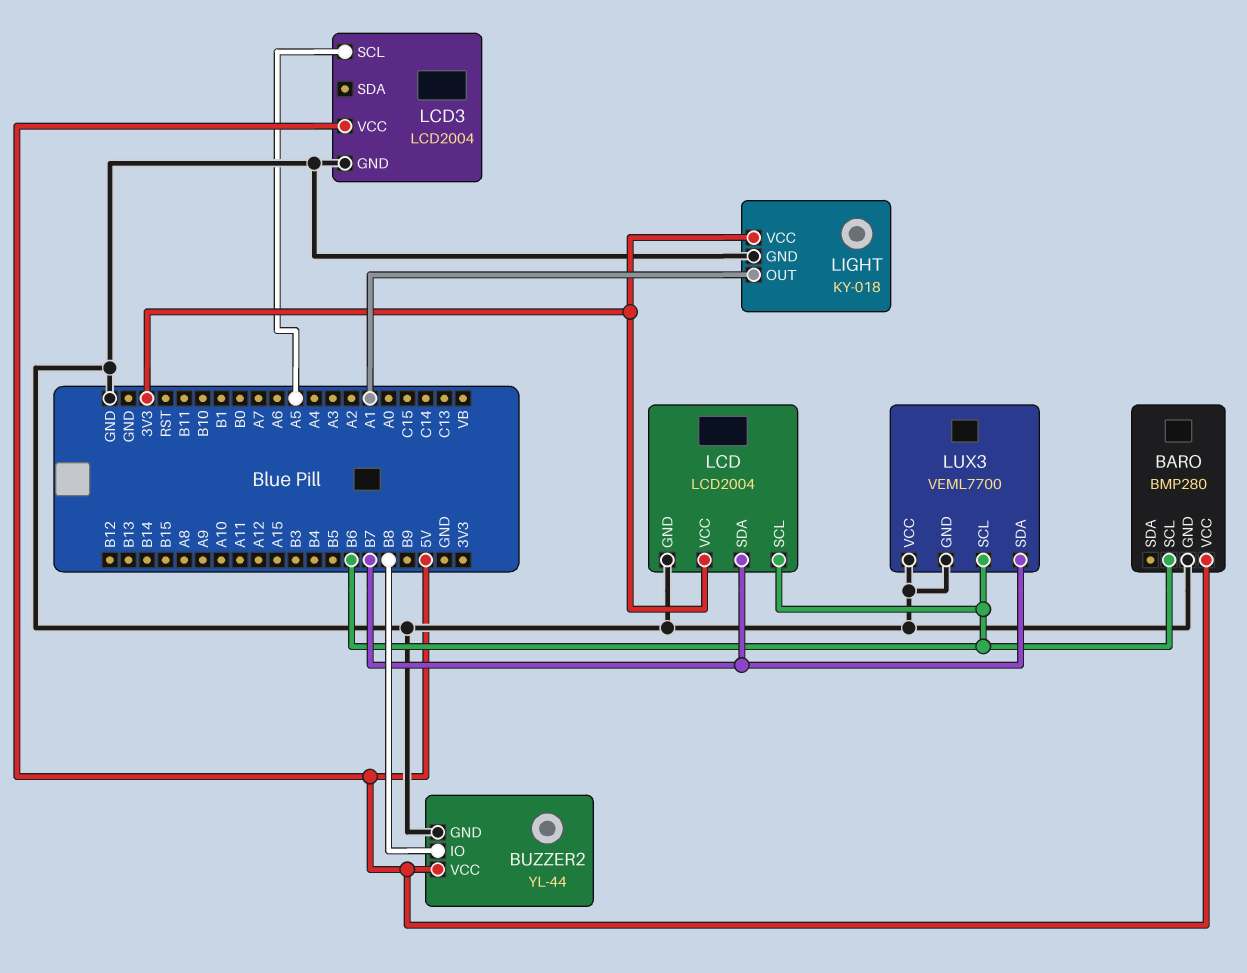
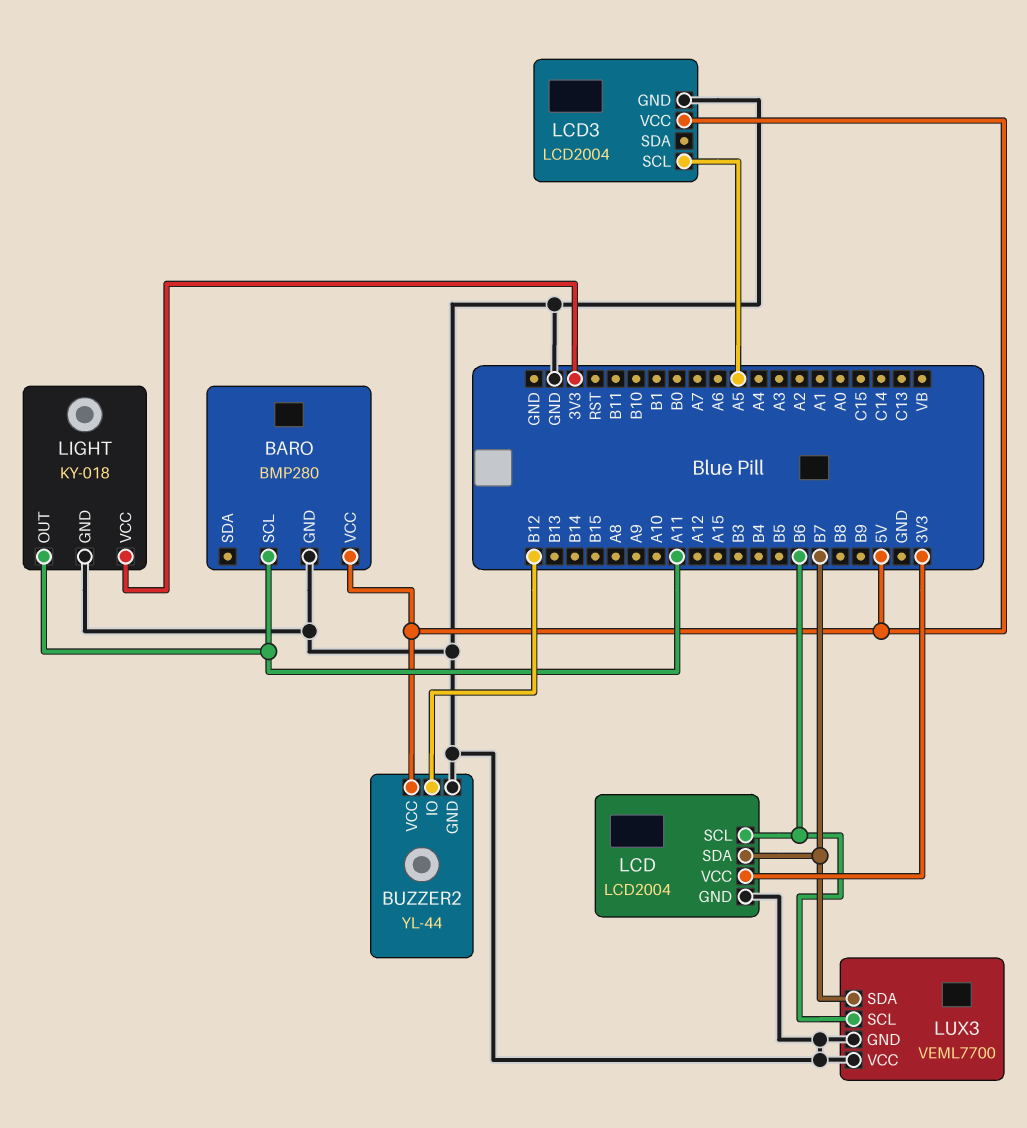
BARO pin SCL: B6 -> A11
BUZZER2 pin IO: B8 -> B12
LIGHT pin OUT: A1 -> A11

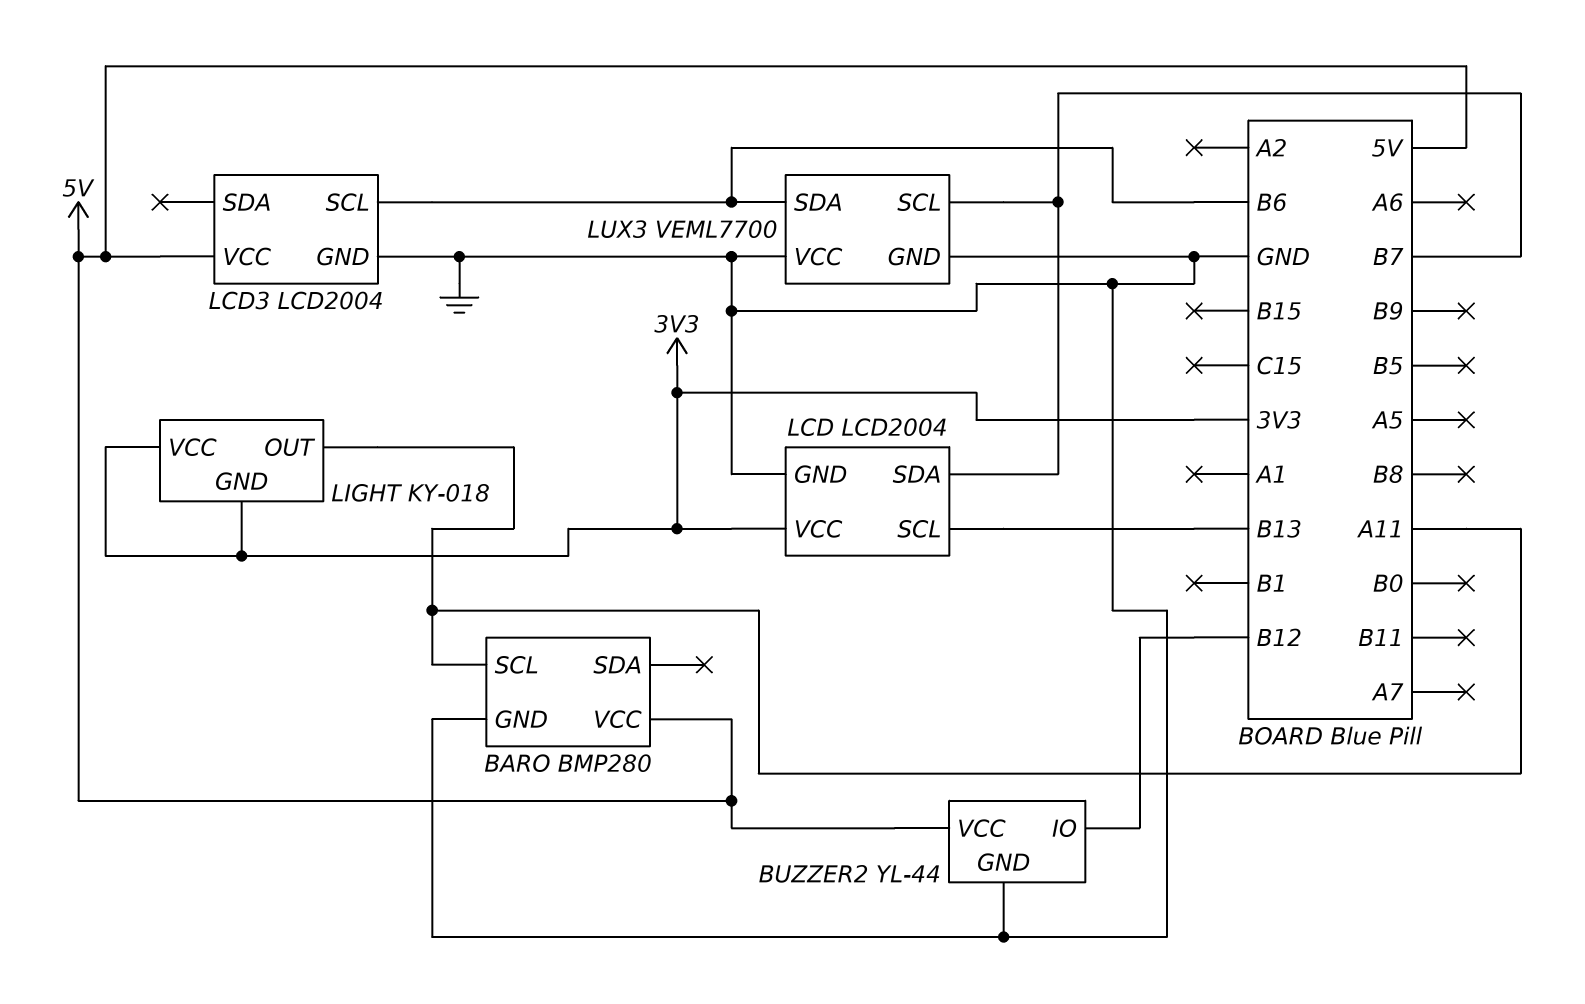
LCD pin SCL: B6 -> B13
LCD3 pin SCL: A5 -> B6
LIGHT pin GND: GND -> 3V3
LUX3 pin SCL: B6 -> B7
LUX3 pin SDA: B7 -> B6

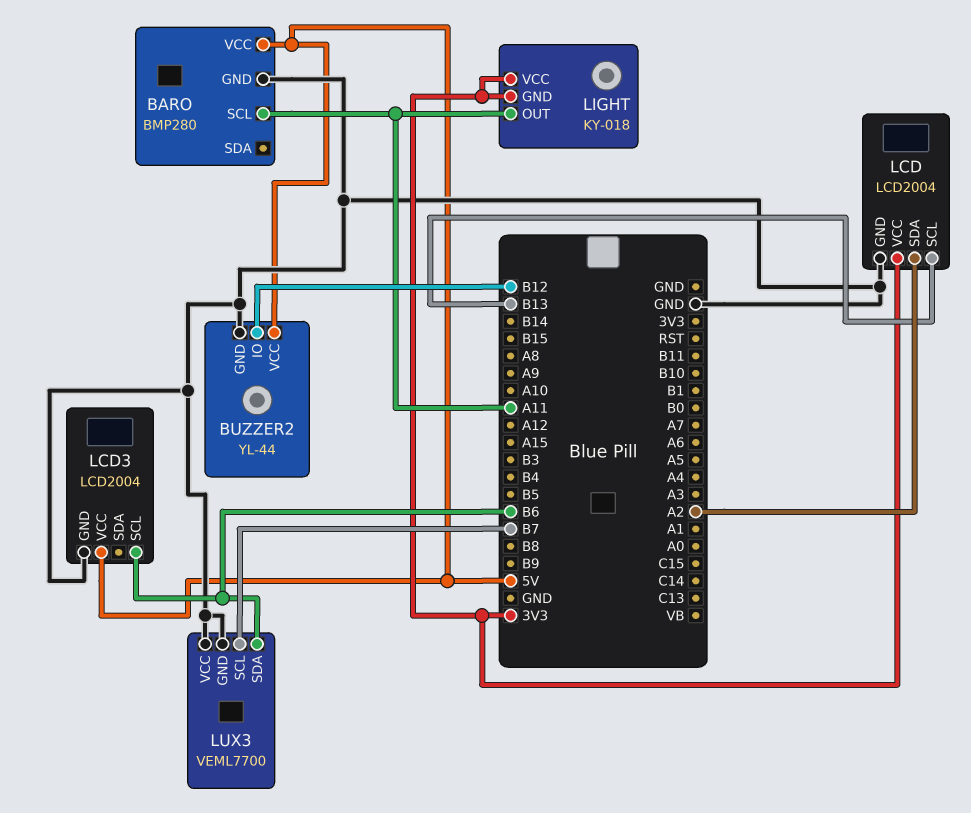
LCD pin SDA: B7 -> A2

